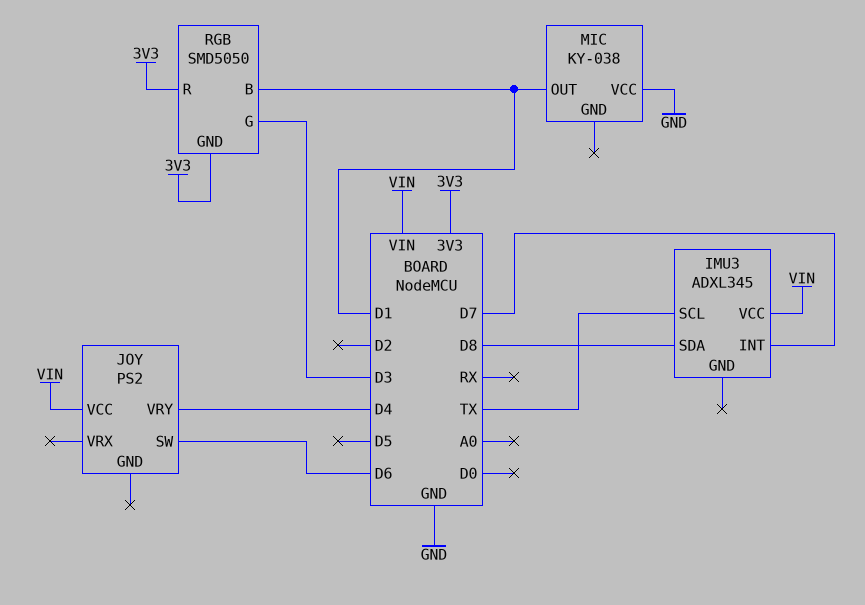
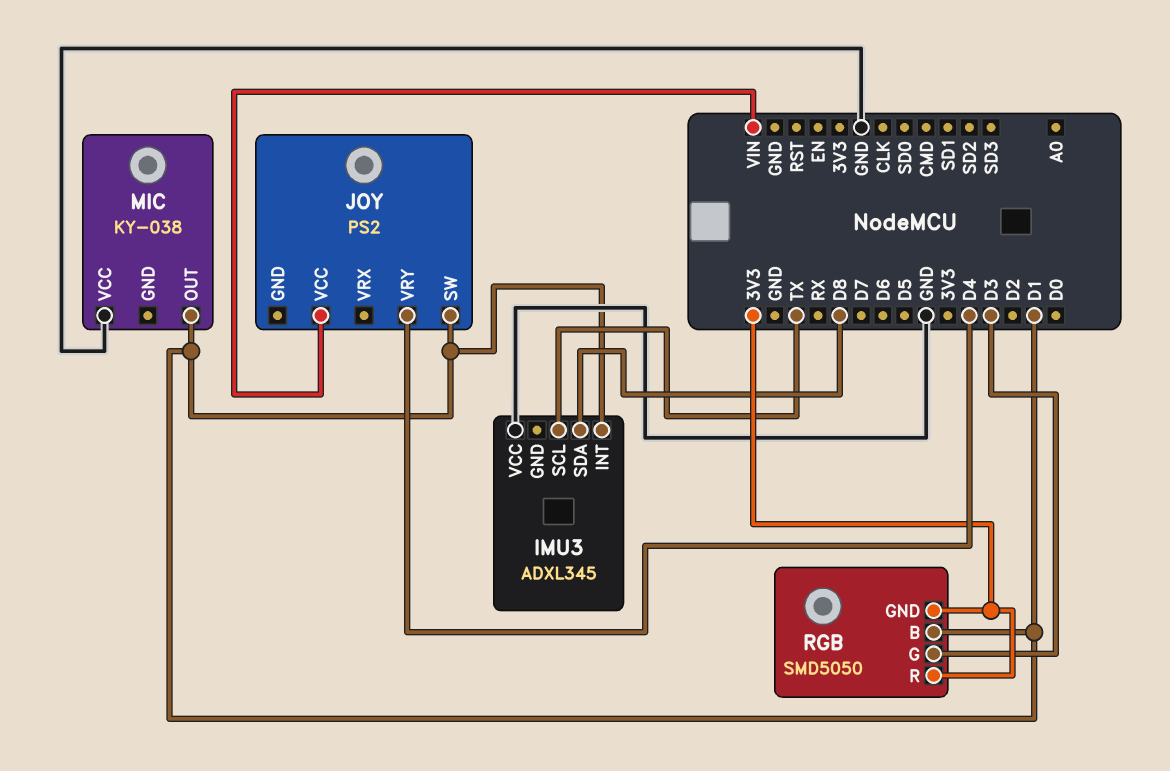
IMU3 pin INT: D7 -> D1
IMU3 pin VCC: VIN -> GND
JOY pin SW: D6 -> D1

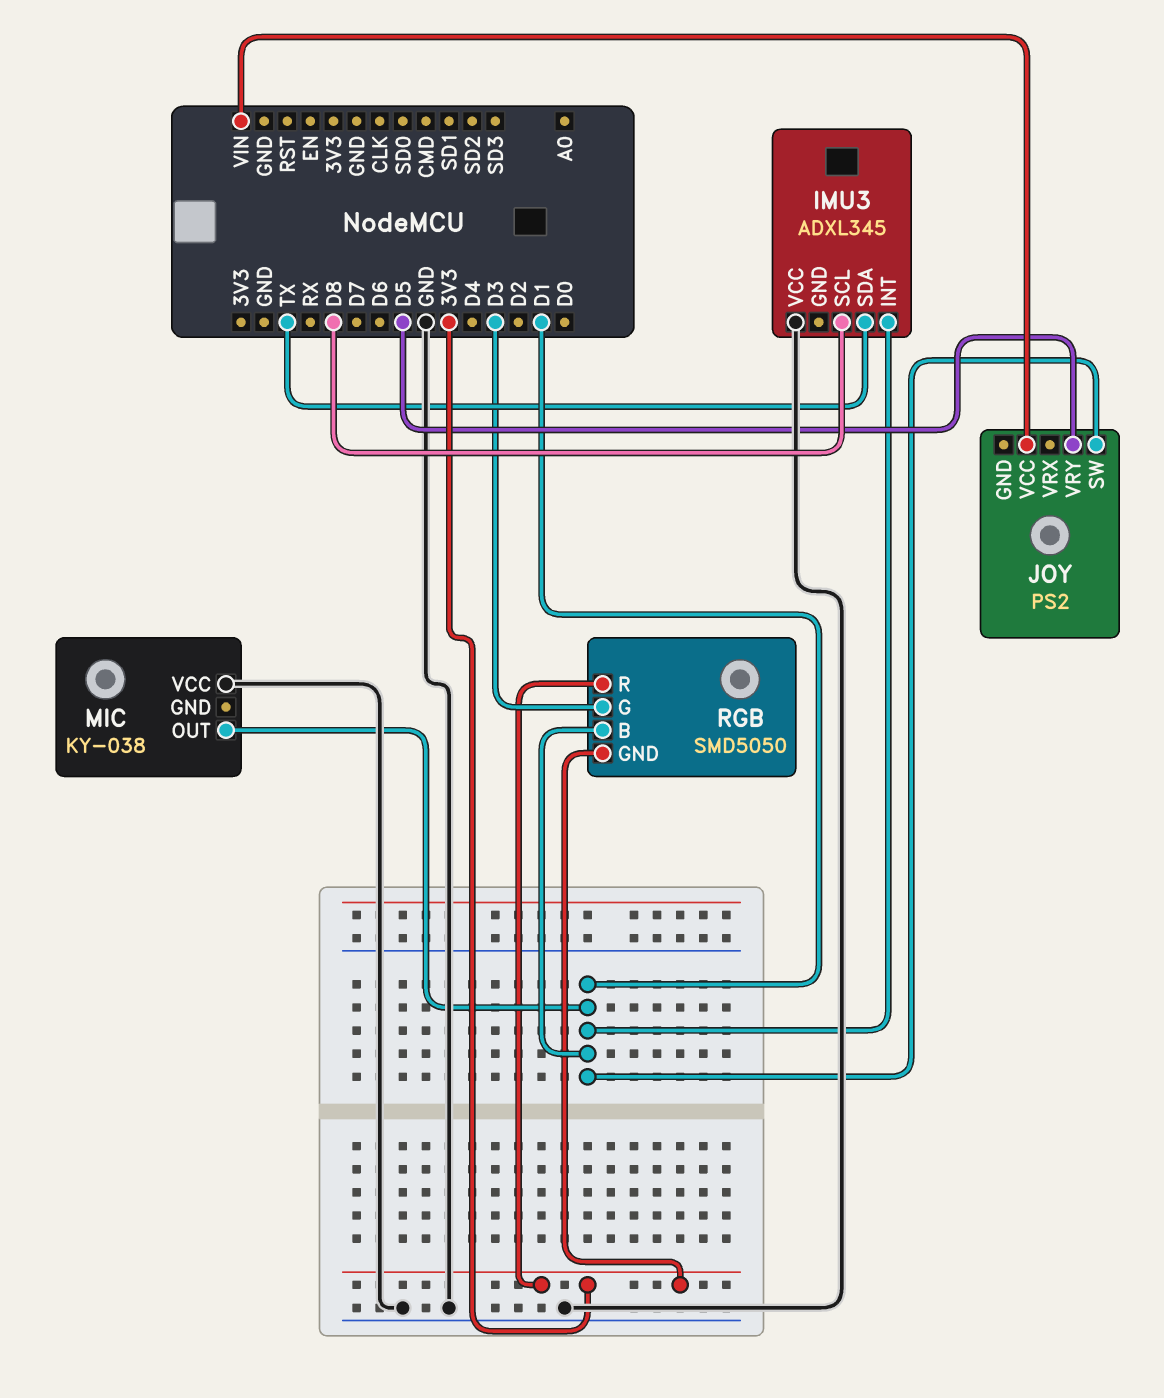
IMU3 pin SCL: TX -> D8
IMU3 pin SDA: D8 -> TX
JOY pin VRY: D4 -> D5

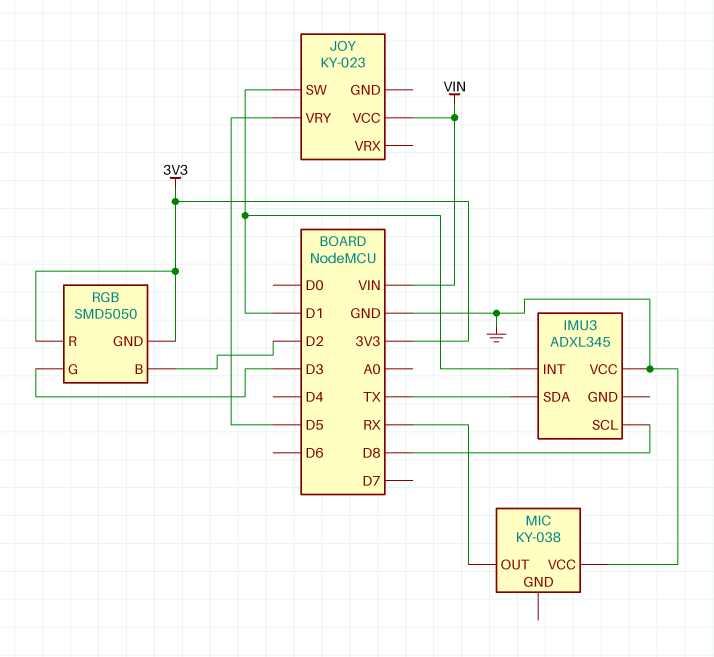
JOY: PS2 -> KY-023
MIC pin OUT: D1 -> RX
RGB pin B: D1 -> D2

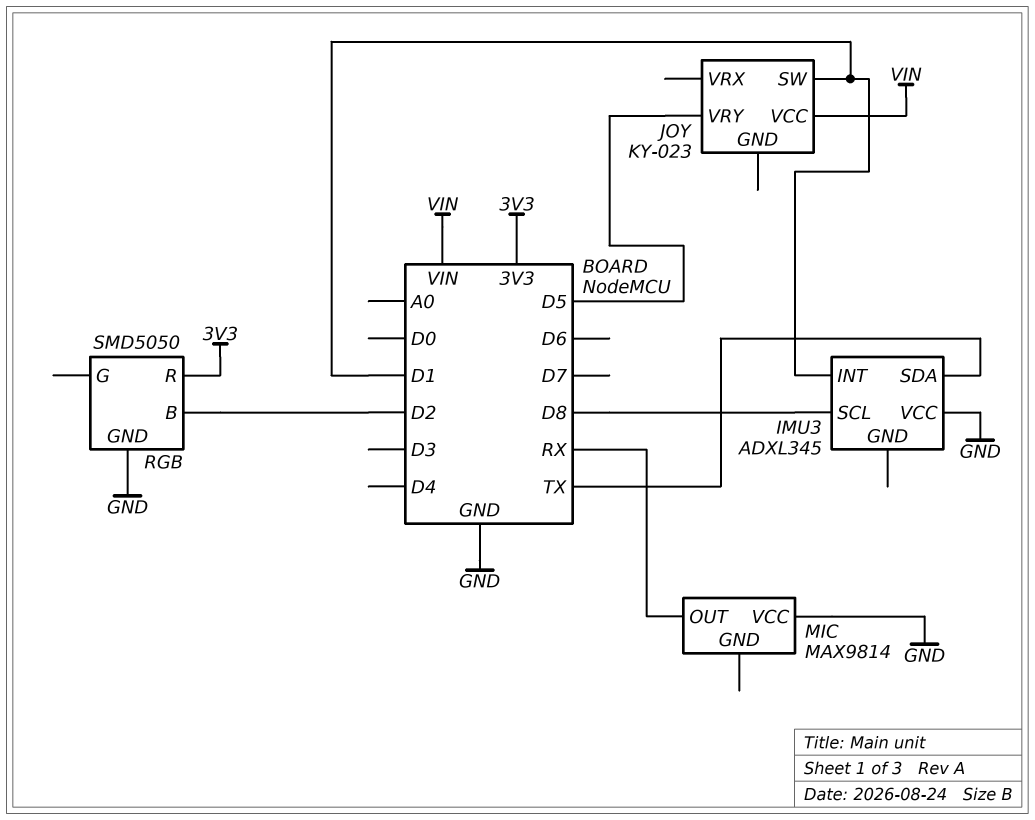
MIC: KY-038 -> MAX9814
RGB pin G: D3 -> none
RGB pin GND: 3V3 -> GND

